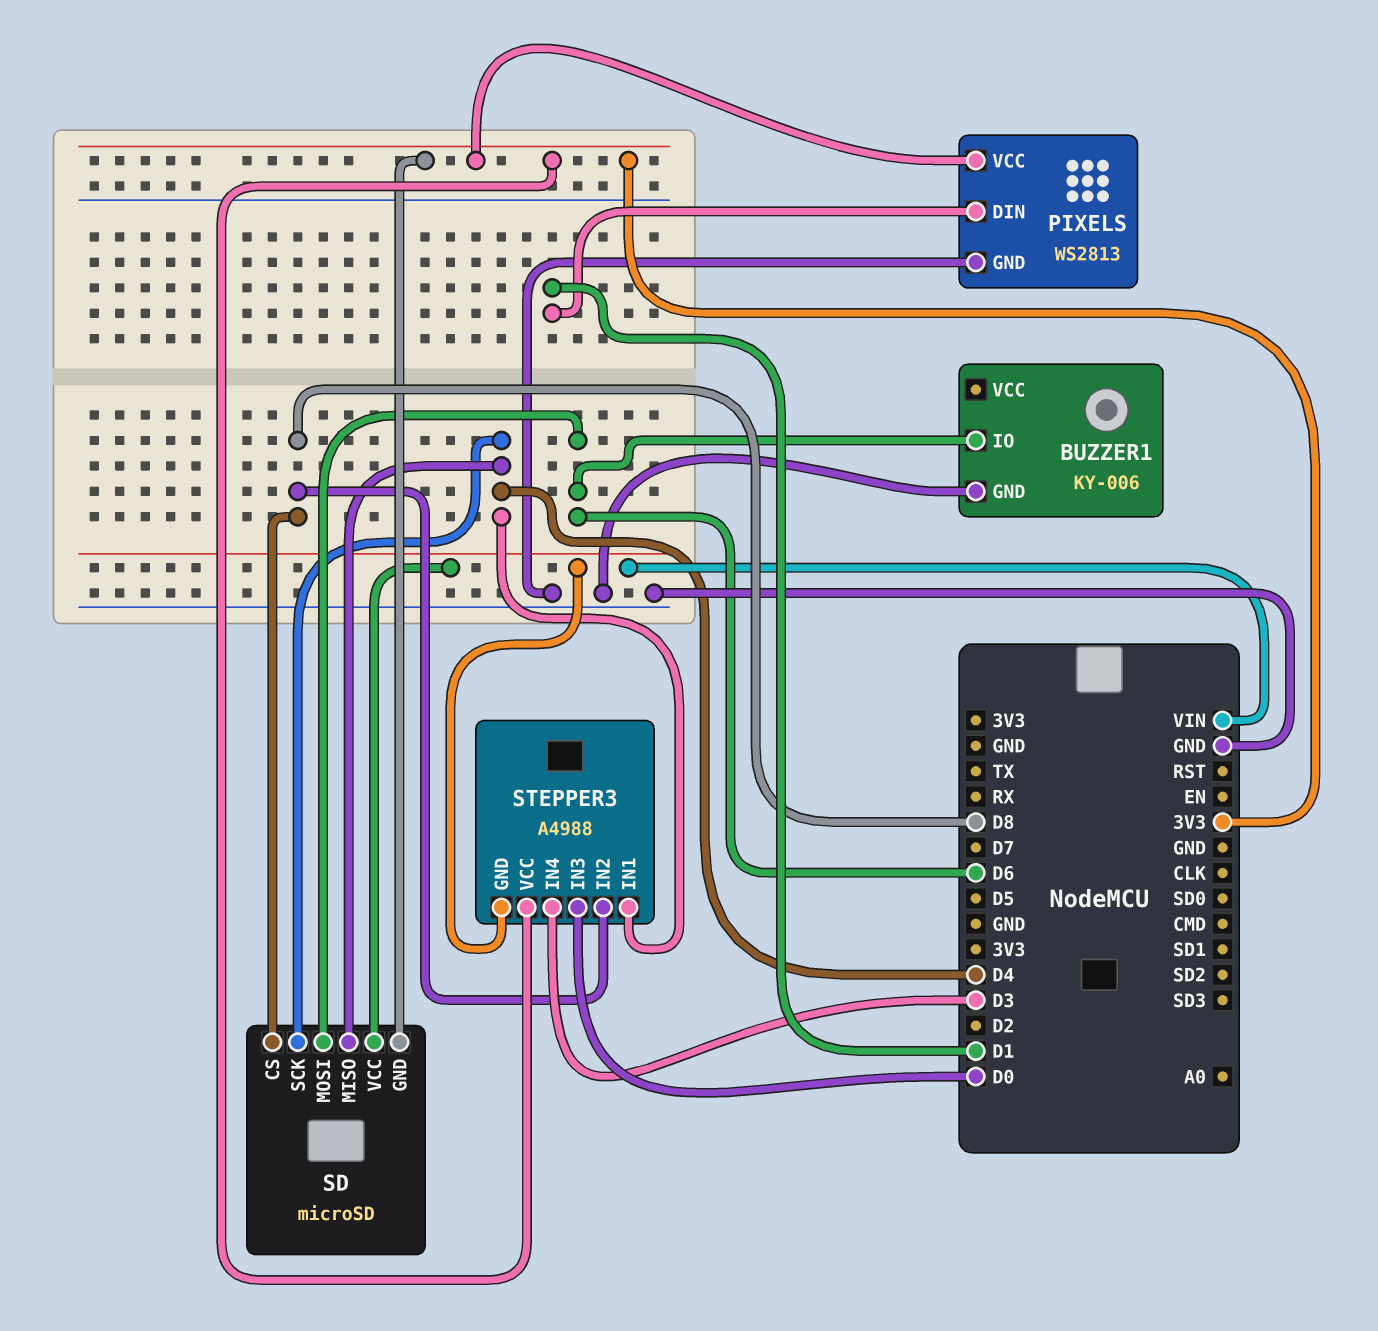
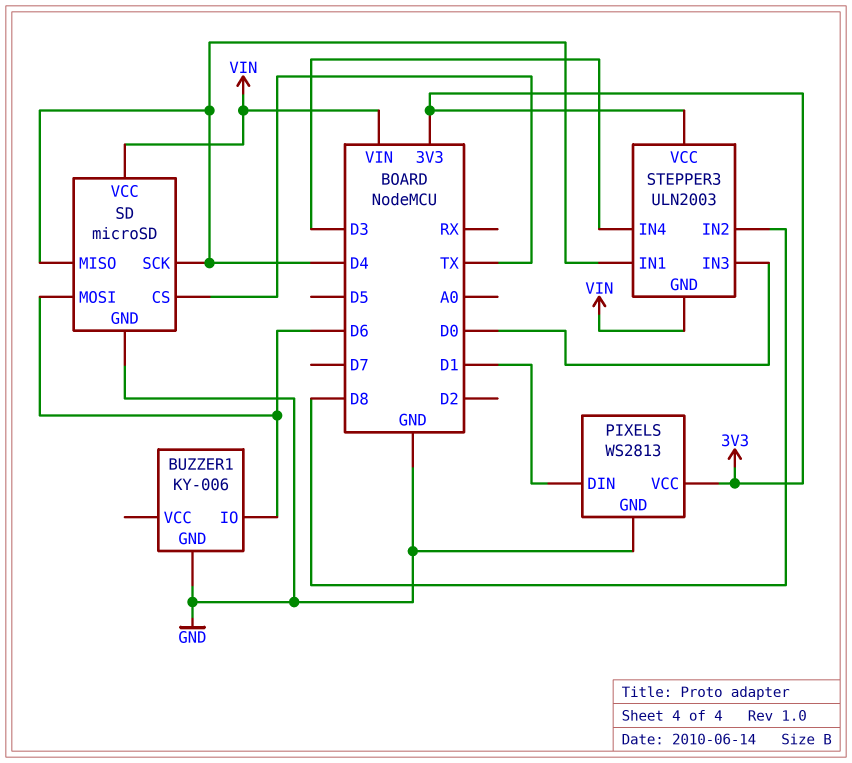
SD pin CS: D8 -> TX
SD pin GND: 3V3 -> GND
STEPPER3: A4988 -> ULN2003

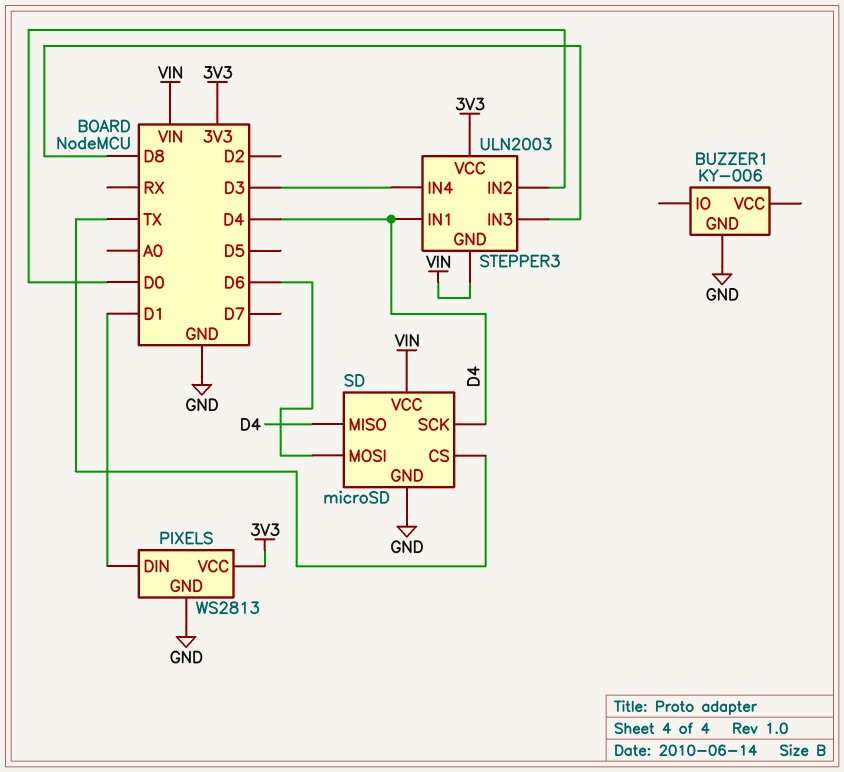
BUZZER1 pin IO: D6 -> none
STEPPER3 pin IN2: D8 -> D0
STEPPER3 pin IN3: D0 -> D8

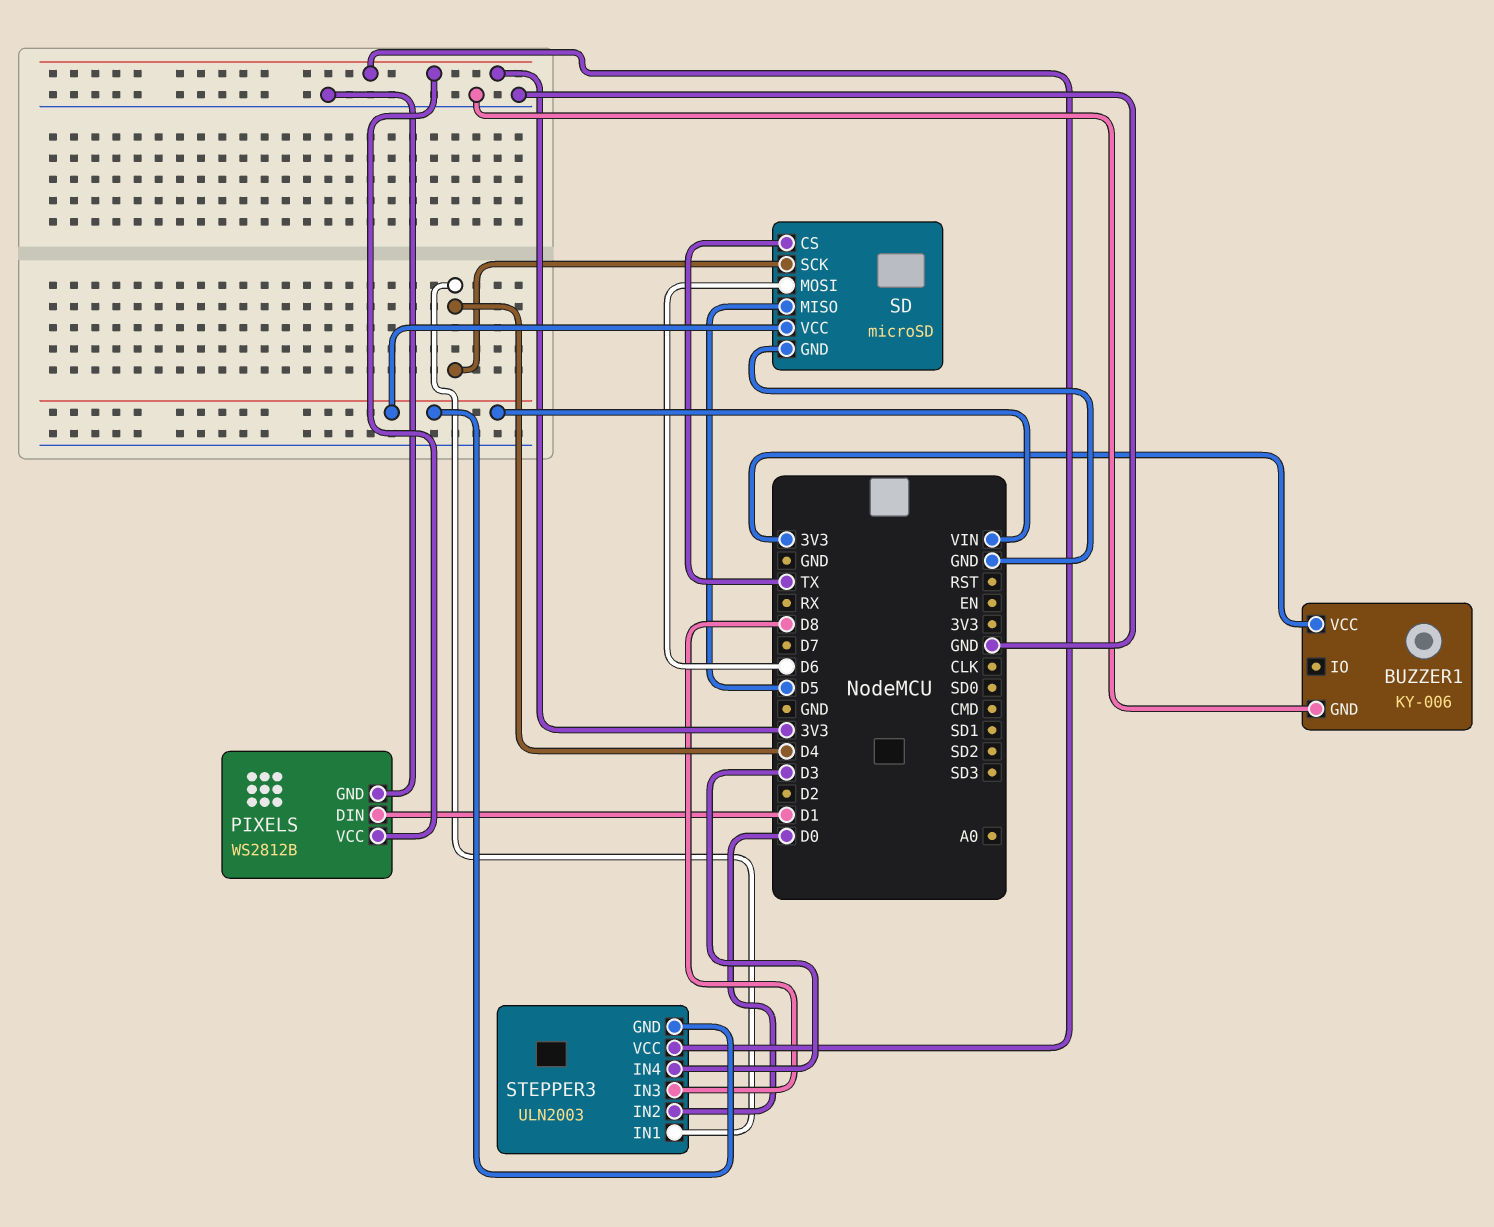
BUZZER1 pin VCC: none -> 3V3
PIXELS: WS2813 -> WS2812B
SD pin MISO: D4 -> D5

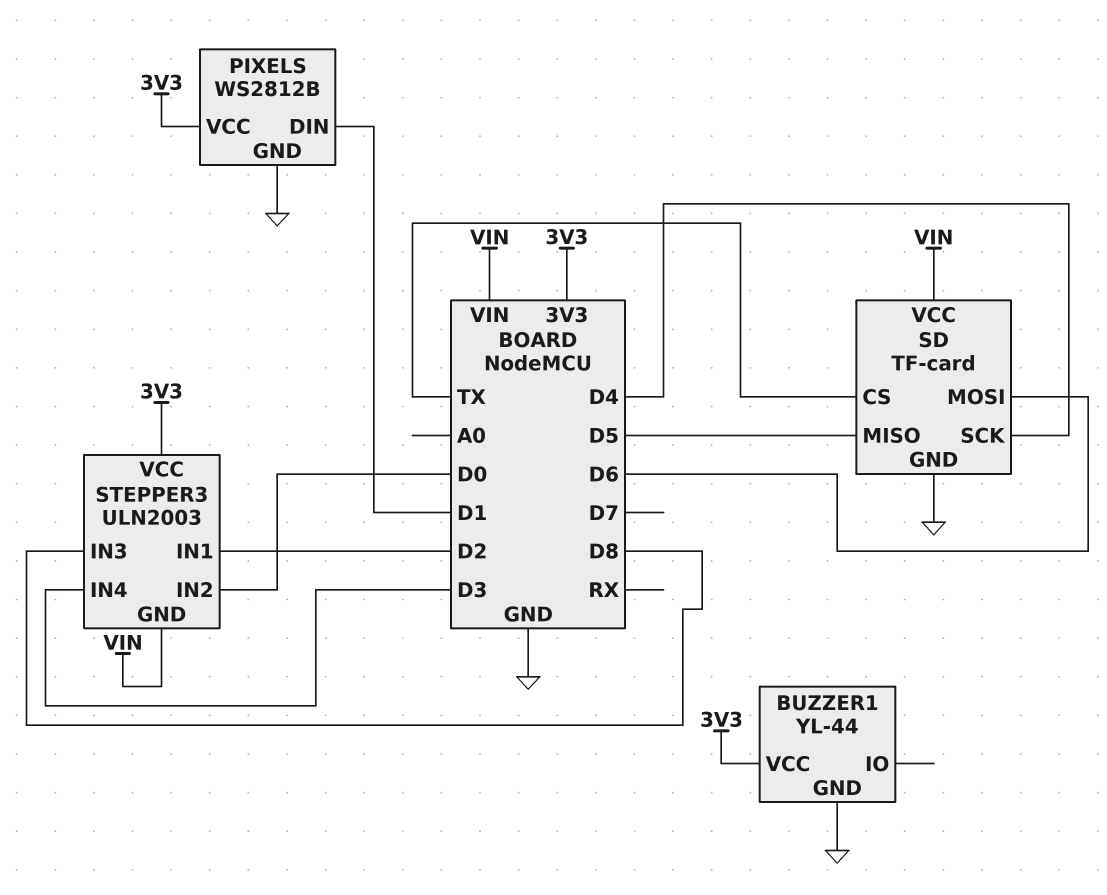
BUZZER1: KY-006 -> YL-44
SD: microSD -> TF-card
STEPPER3 pin IN1: D4 -> D2

